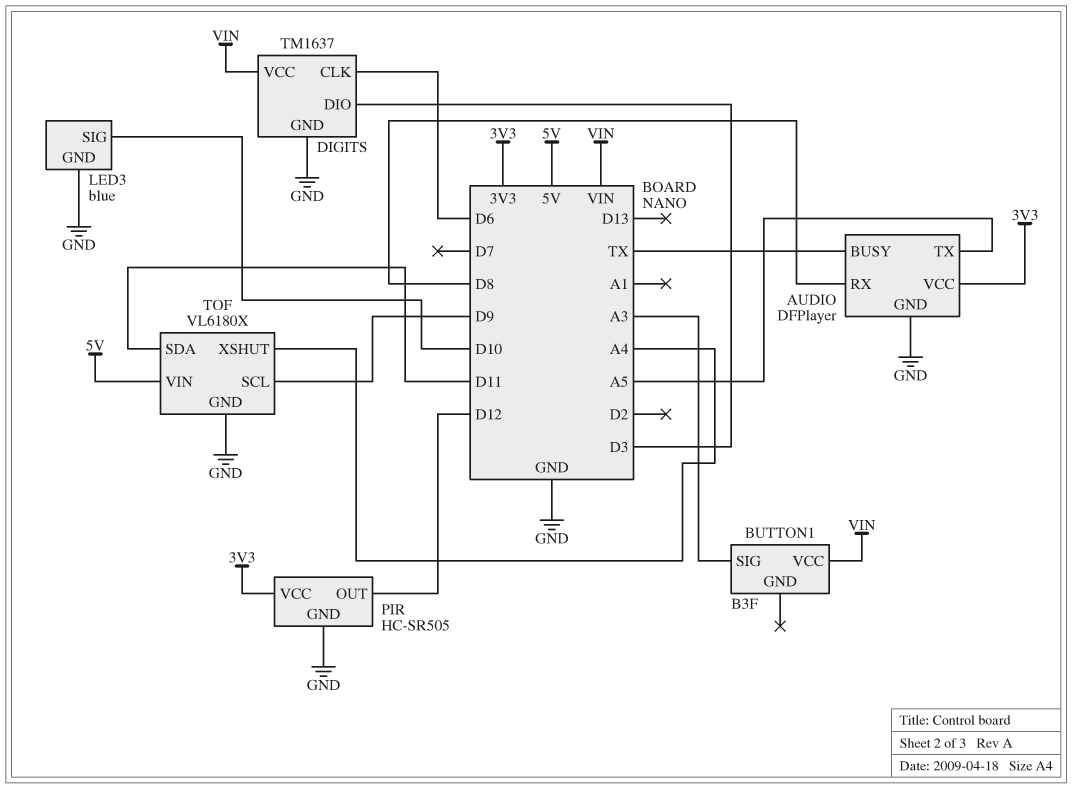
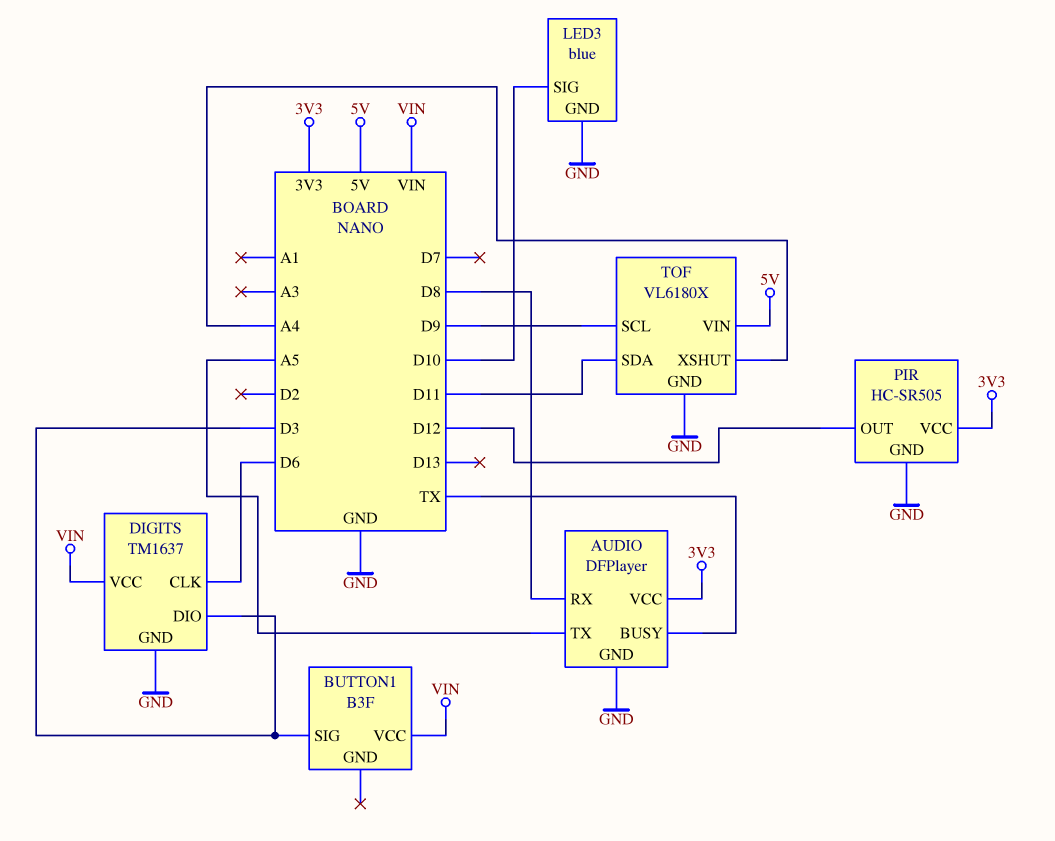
BUTTON1 pin SIG: A3 -> D3

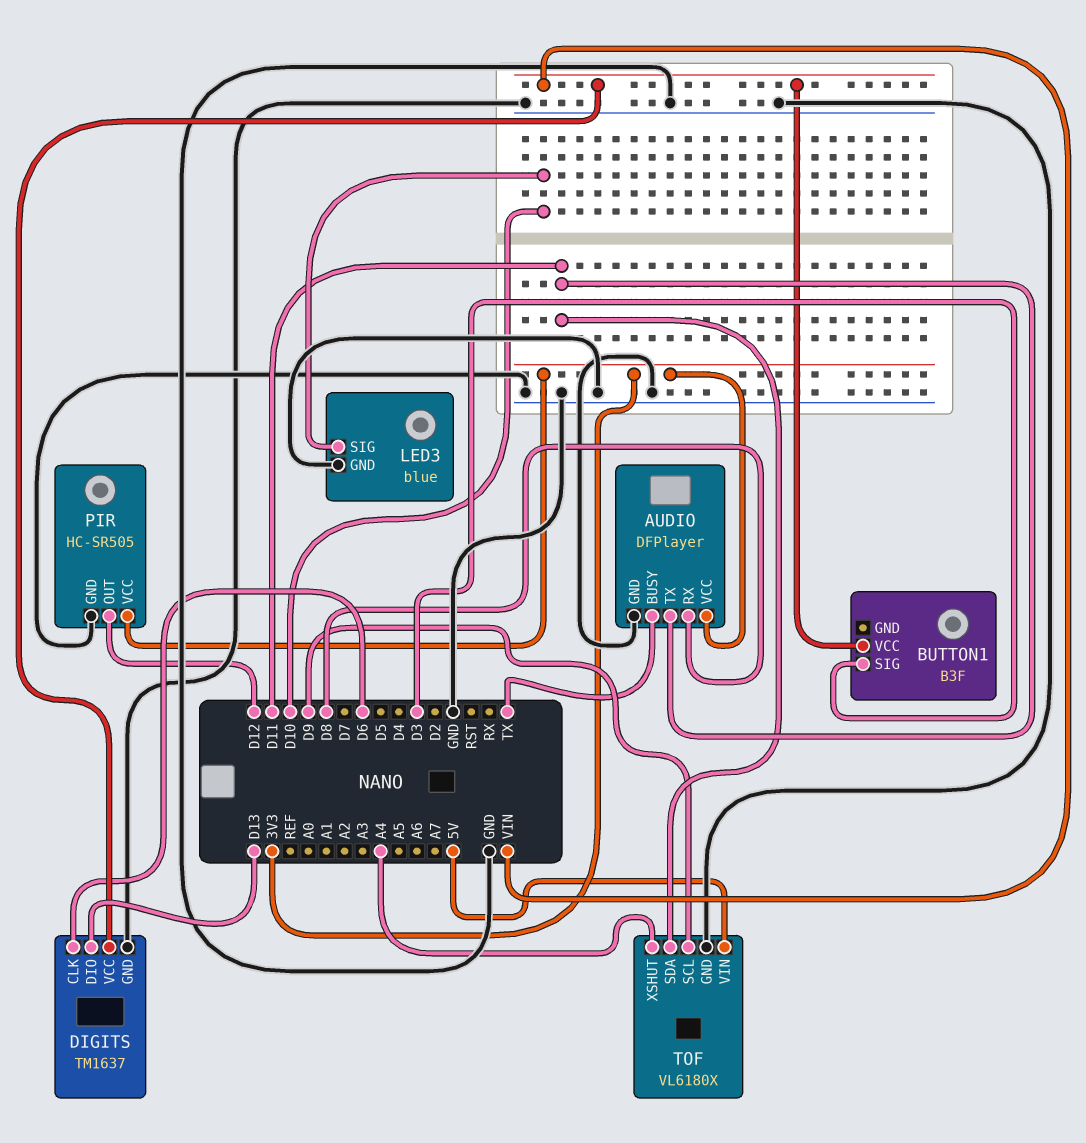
AUDIO pin TX: A5 -> D11
DIGITS pin DIO: D3 -> D13

